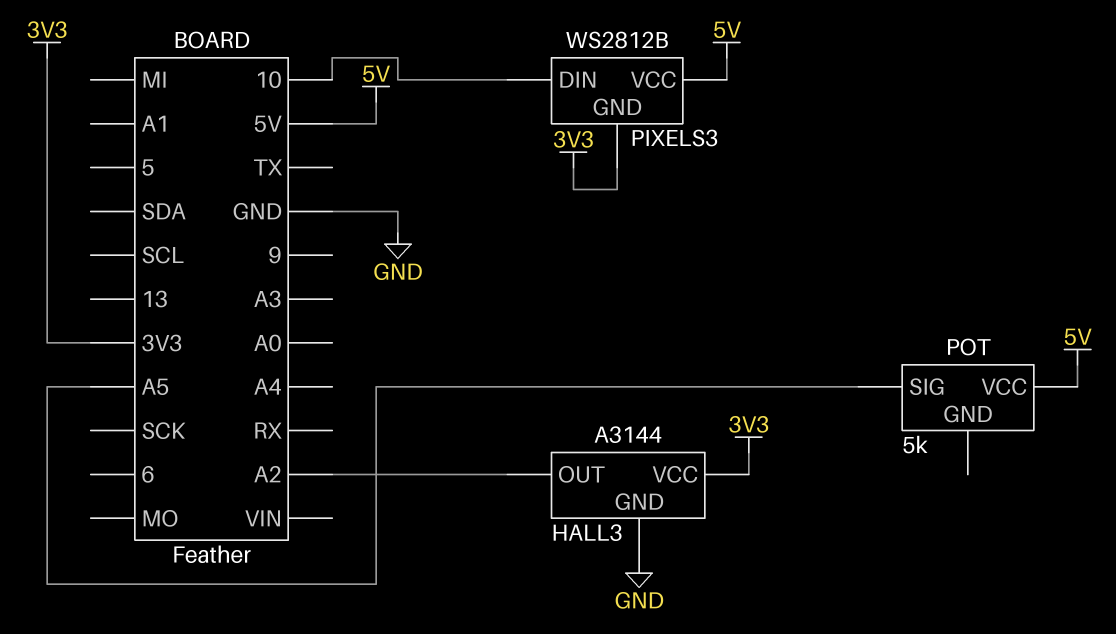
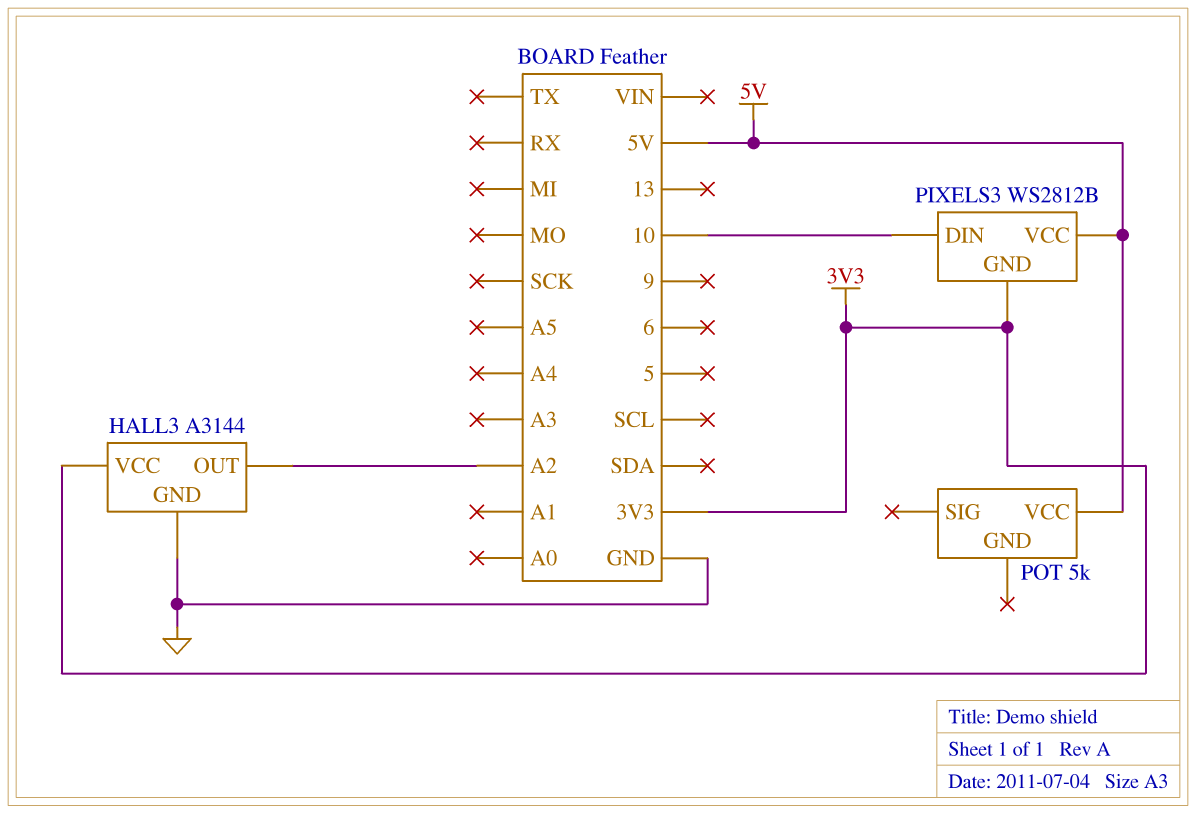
POT pin SIG: A5 -> none

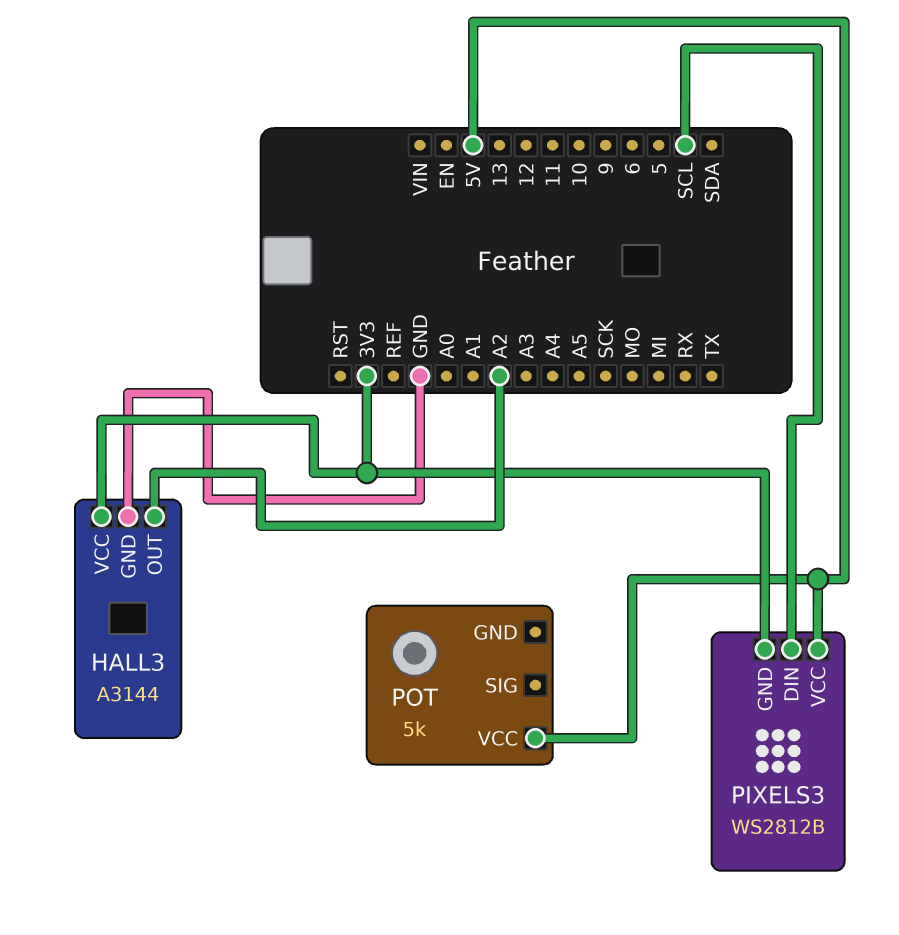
PIXELS3 pin DIN: 10 -> SCL

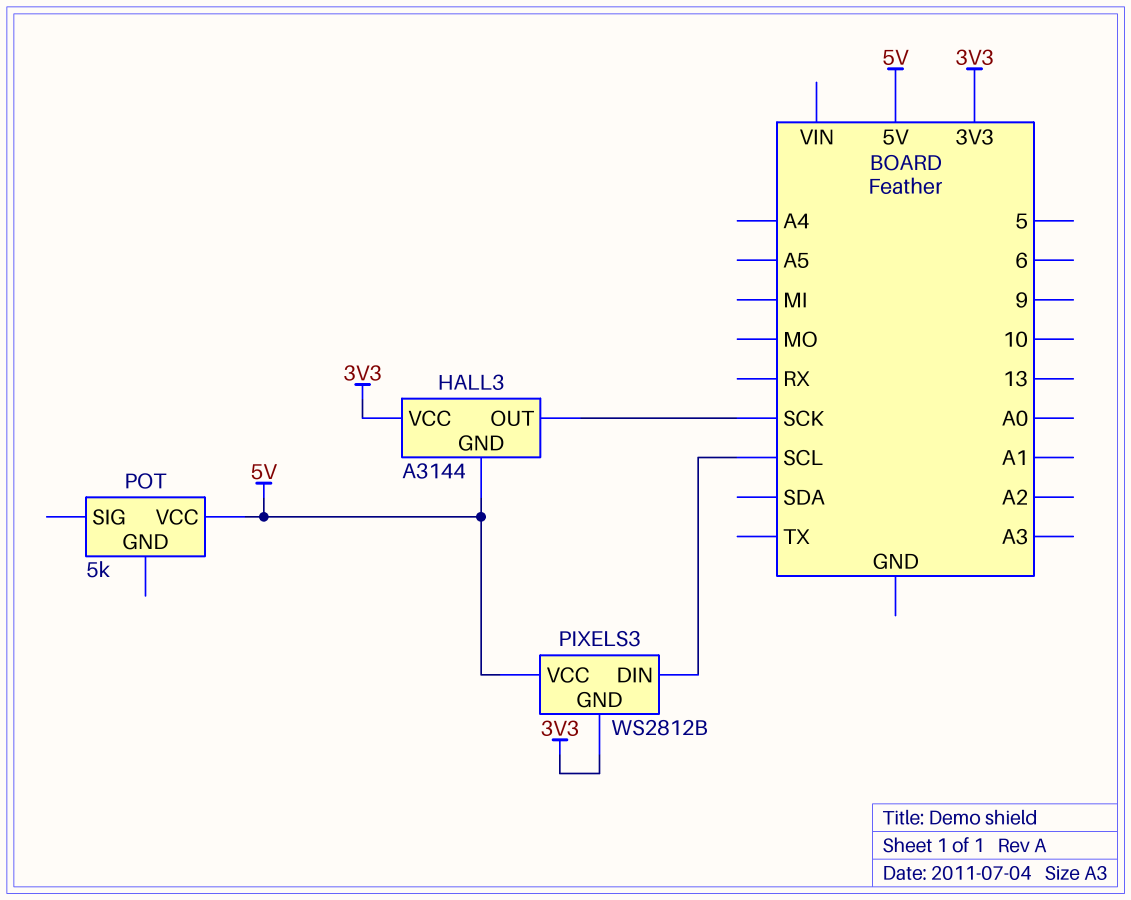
HALL3 pin GND: GND -> 5V
HALL3 pin OUT: A2 -> SCK

